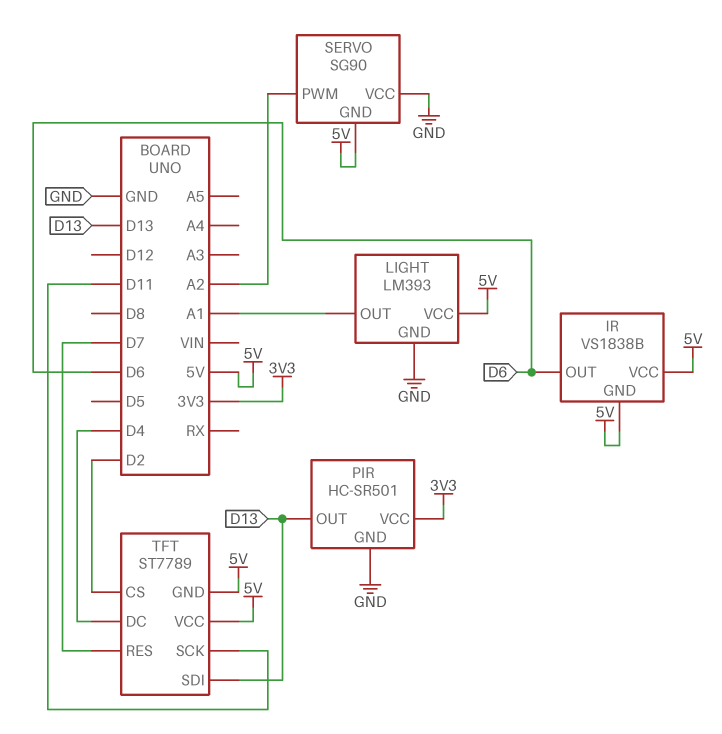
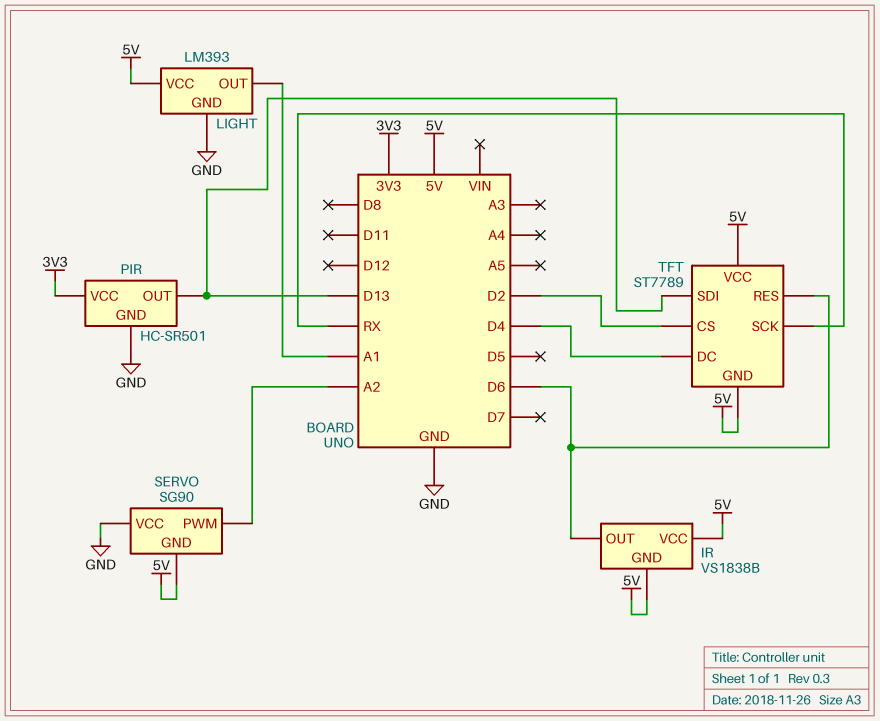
TFT pin RES: D7 -> D6
TFT pin SCK: D11 -> RX

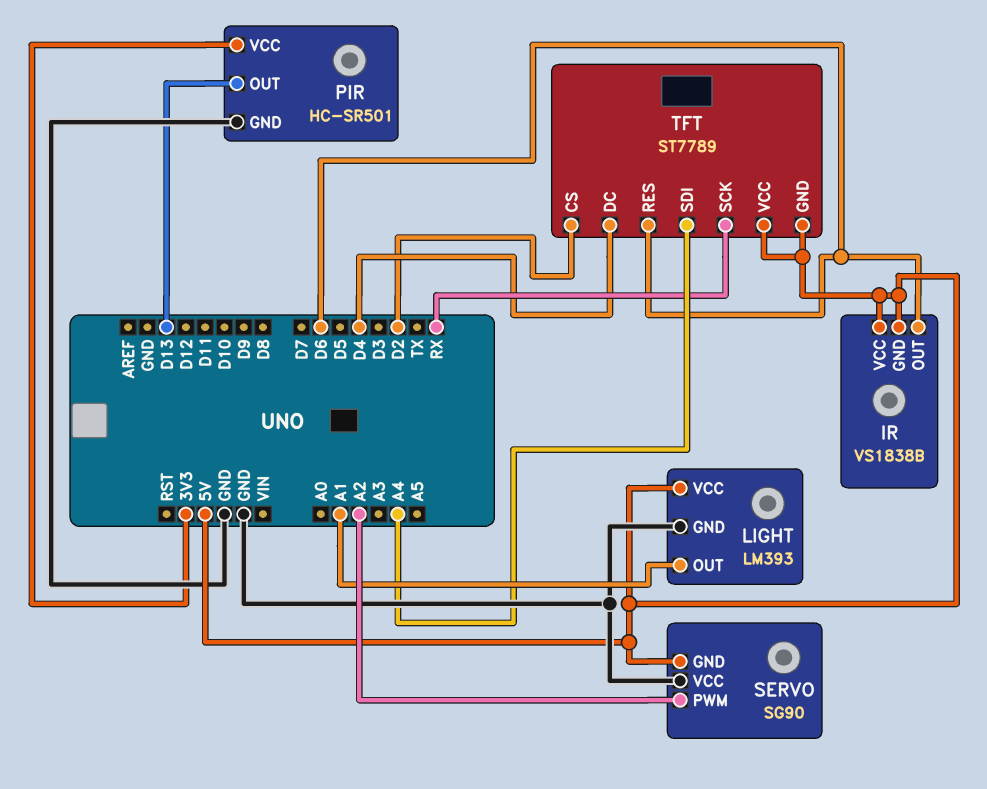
TFT pin SDI: D13 -> A4

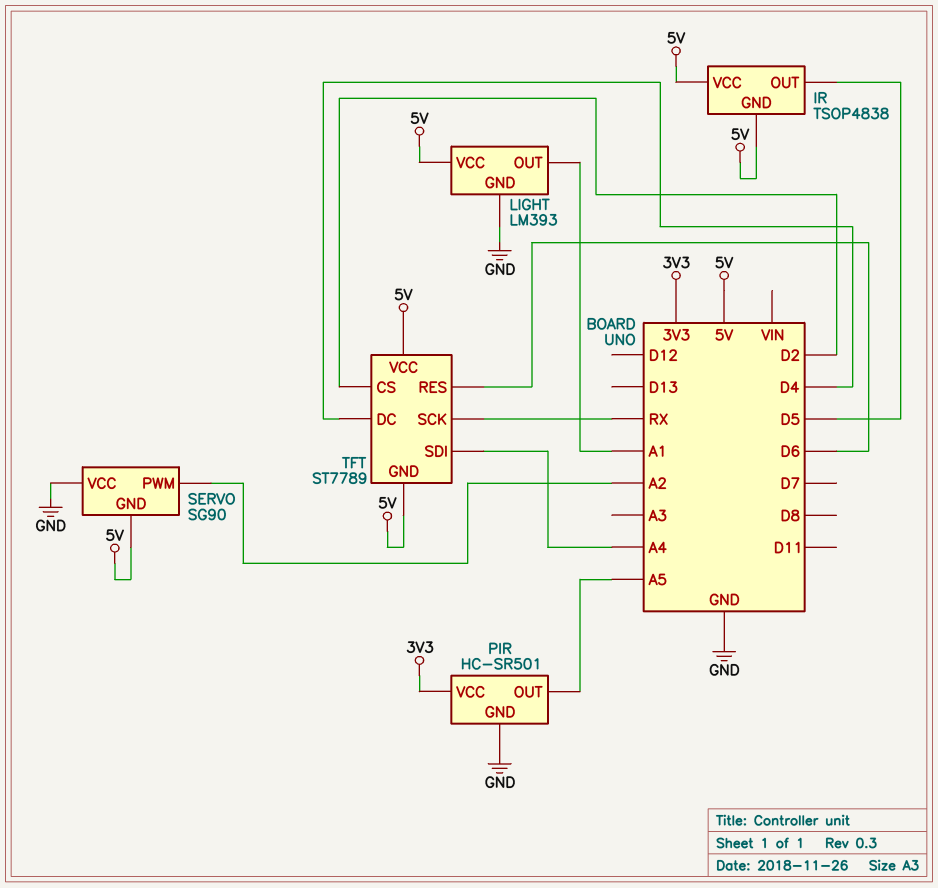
IR: VS1838B -> TSOP4838
IR pin OUT: D6 -> D5
PIR pin OUT: D13 -> A5

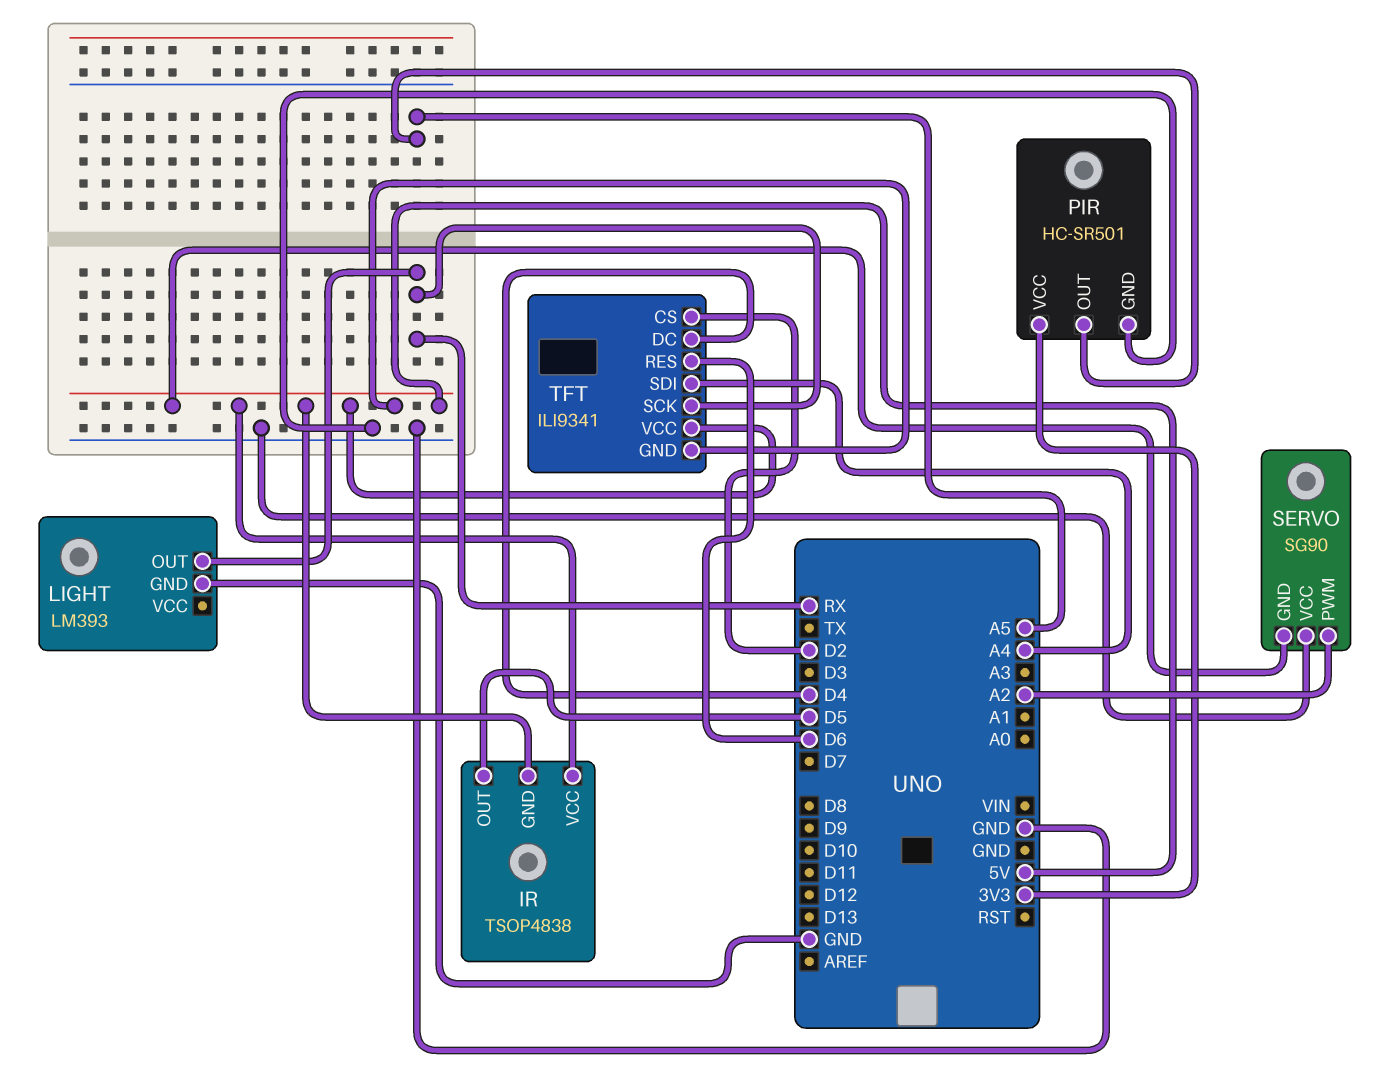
LIGHT pin OUT: A1 -> RX
LIGHT pin VCC: 5V -> none
TFT: ST7789 -> ILI9341

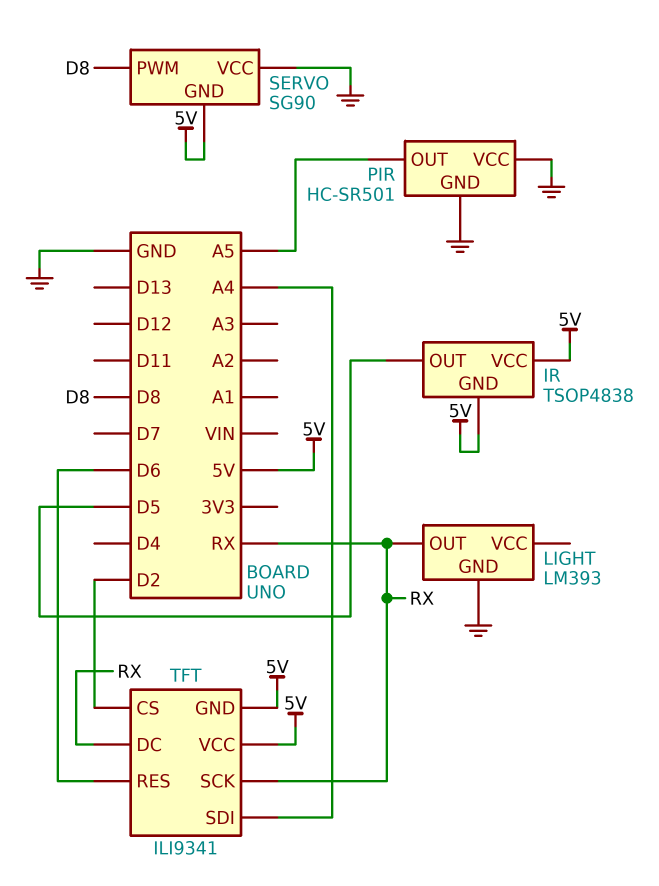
PIR pin VCC: 3V3 -> GND
SERVO pin PWM: A2 -> D8
TFT pin DC: D4 -> RX

